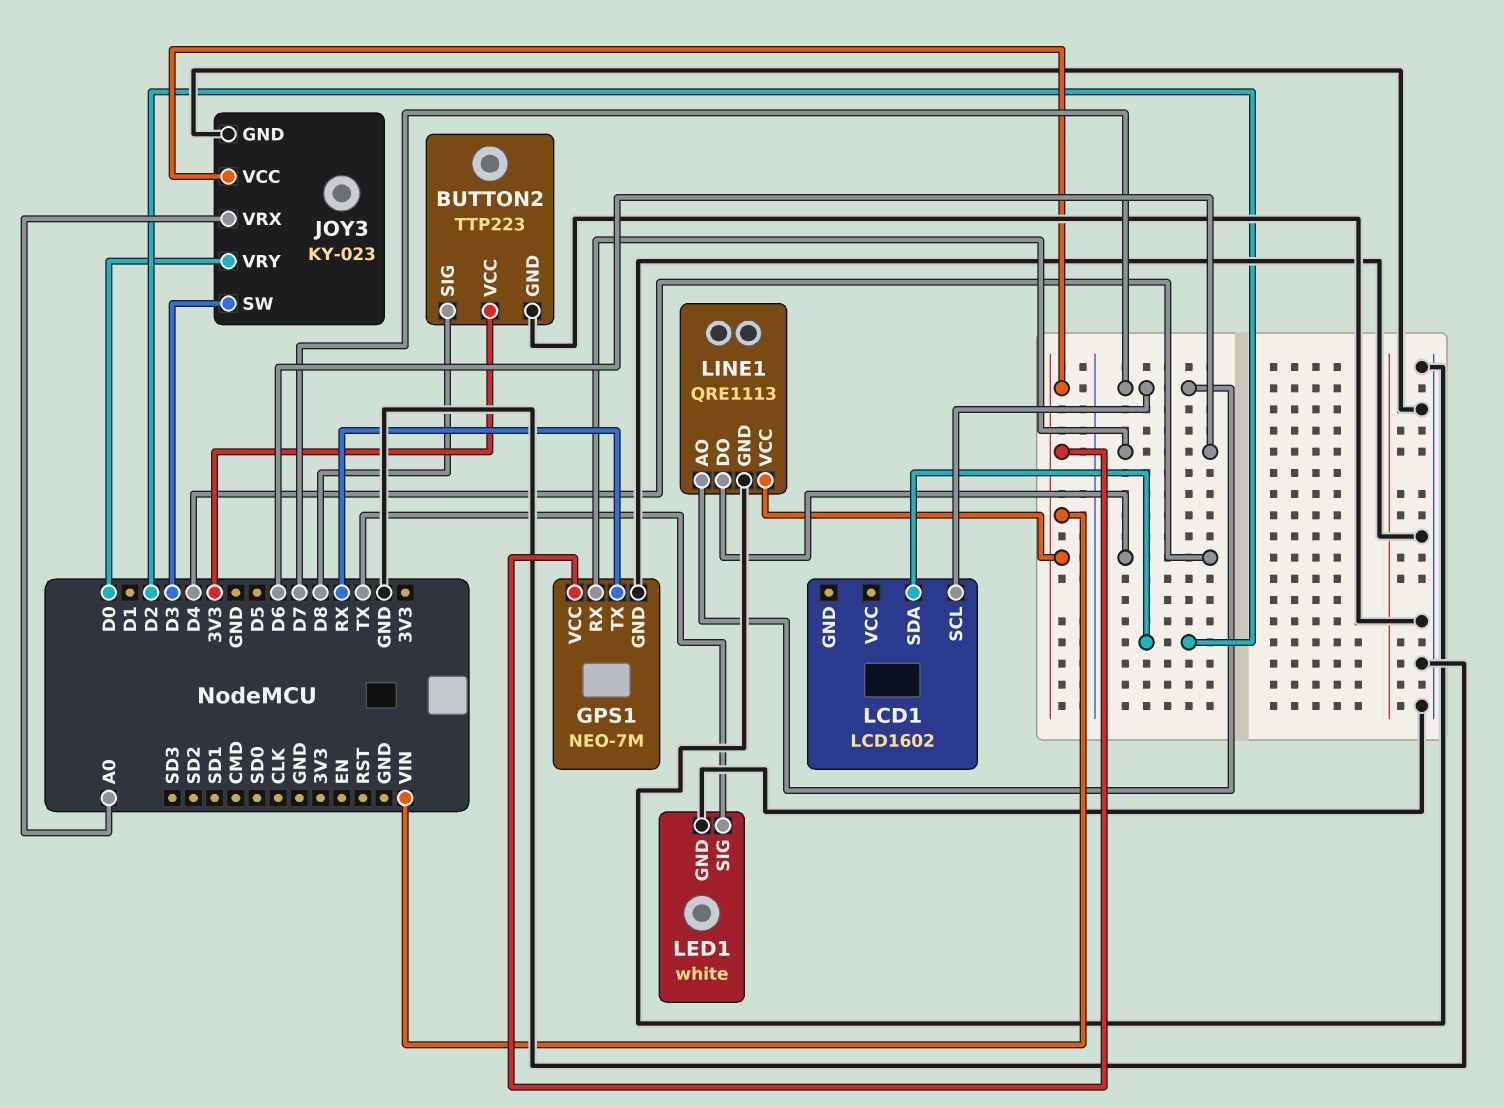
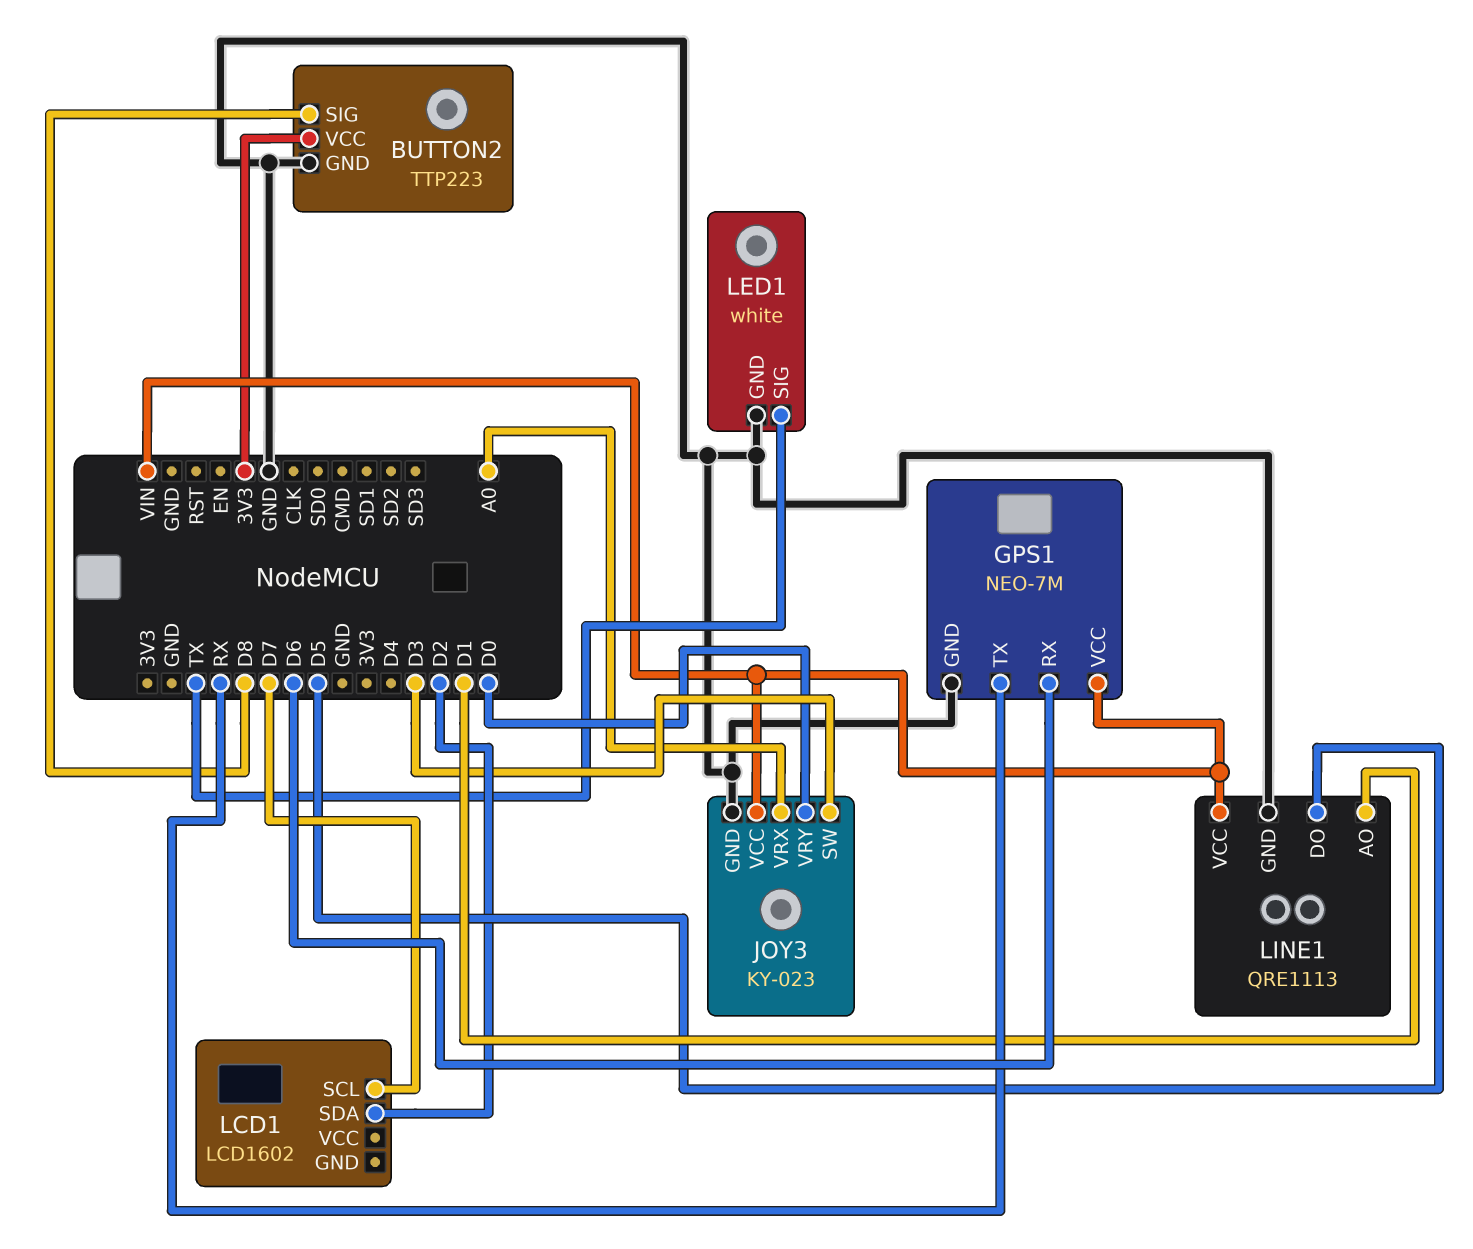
LINE1 pin AO: D7 -> D1
LINE1 pin DO: D4 -> D5

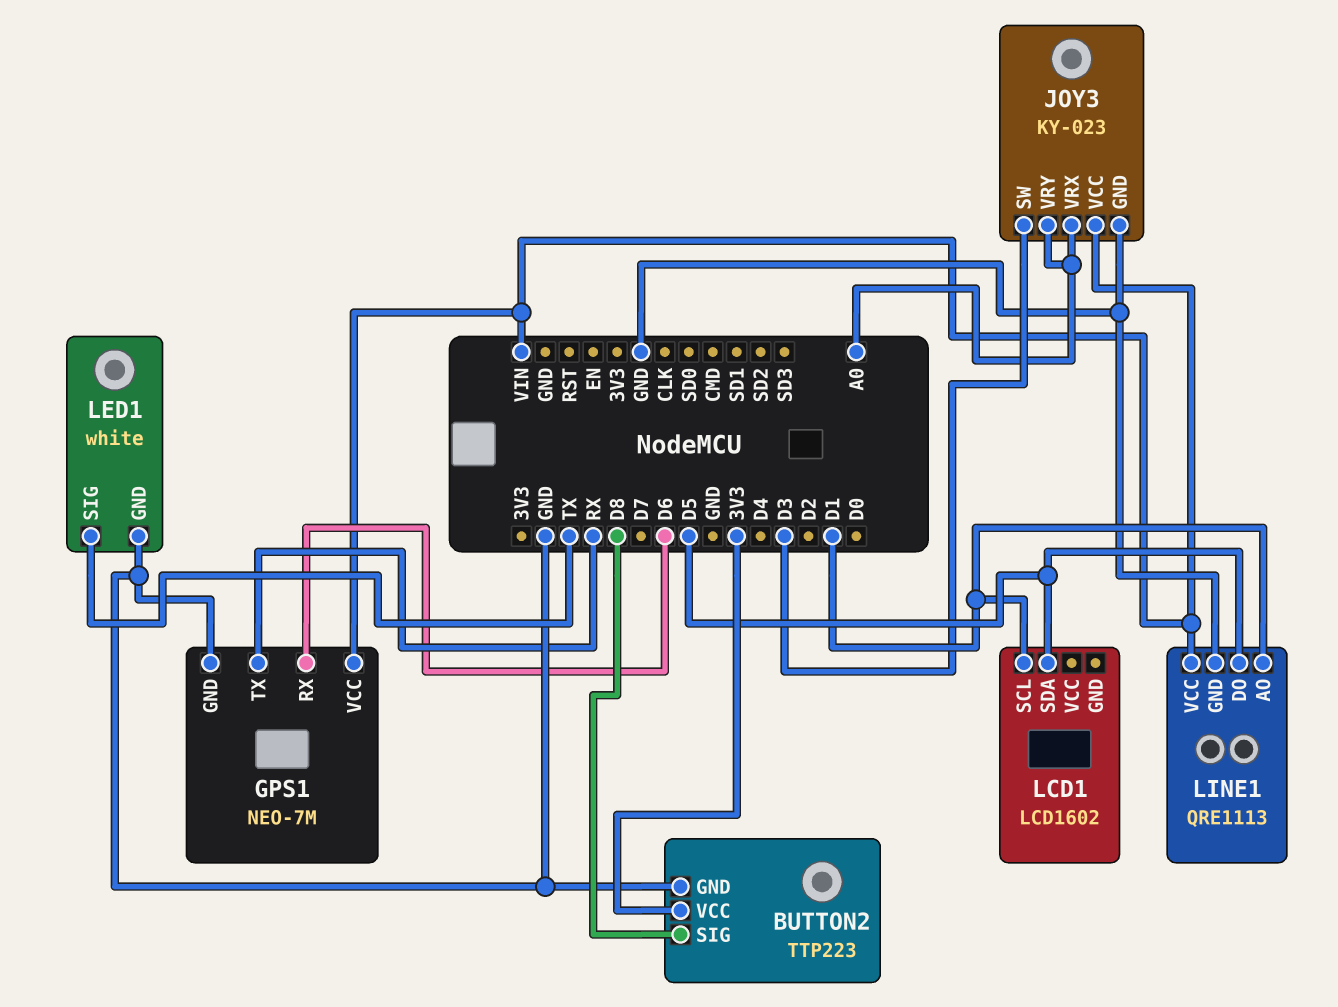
JOY3 pin VRY: D0 -> A0
LCD1 pin SCL: D7 -> D1
LCD1 pin SDA: D2 -> D5

